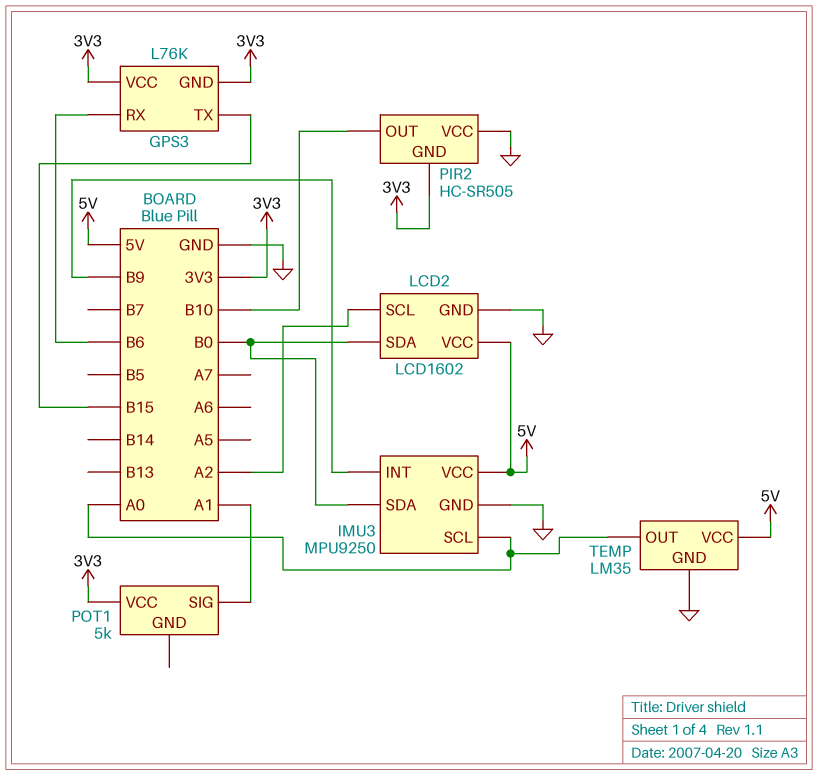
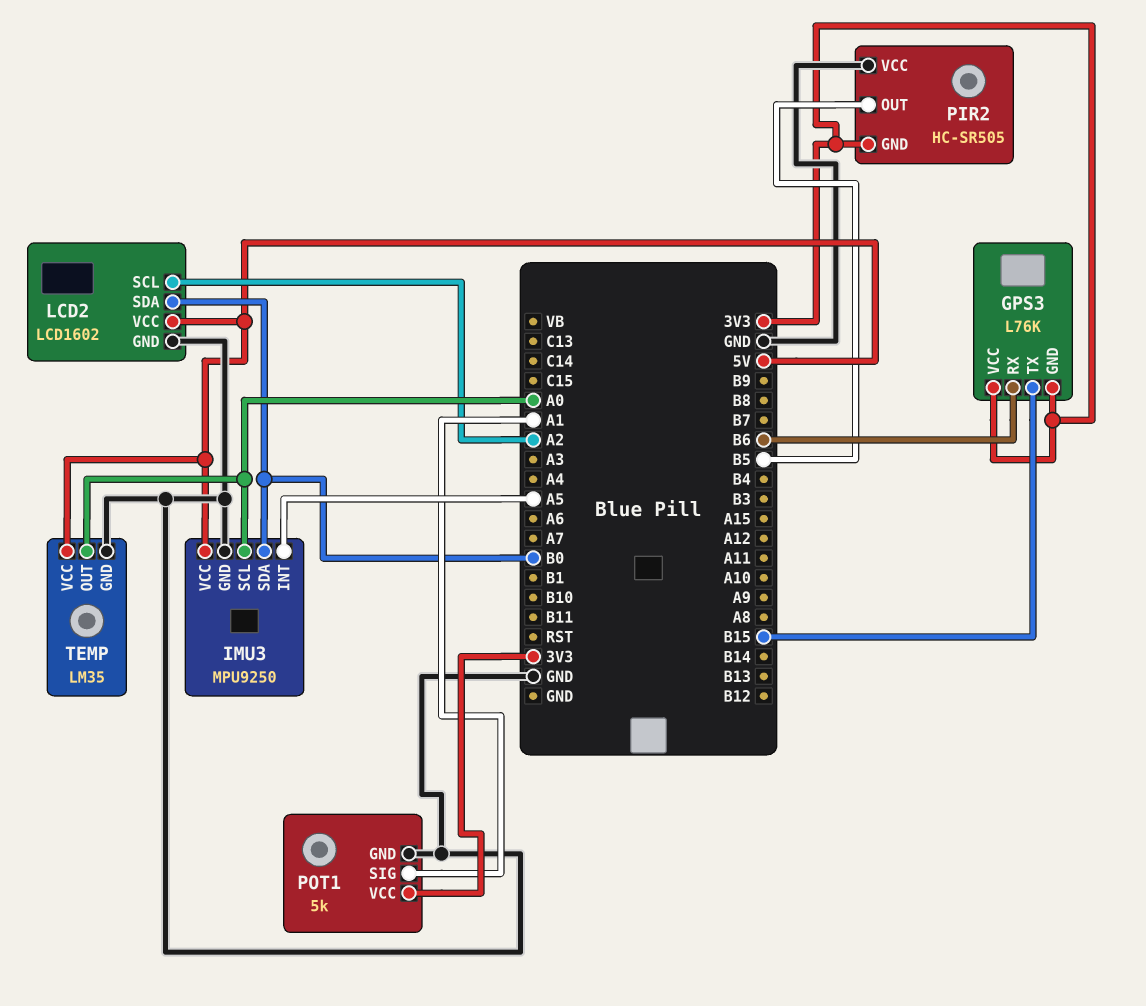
IMU3 pin INT: B9 -> A5
PIR2 pin OUT: B10 -> B5
POT1 pin GND: none -> GND

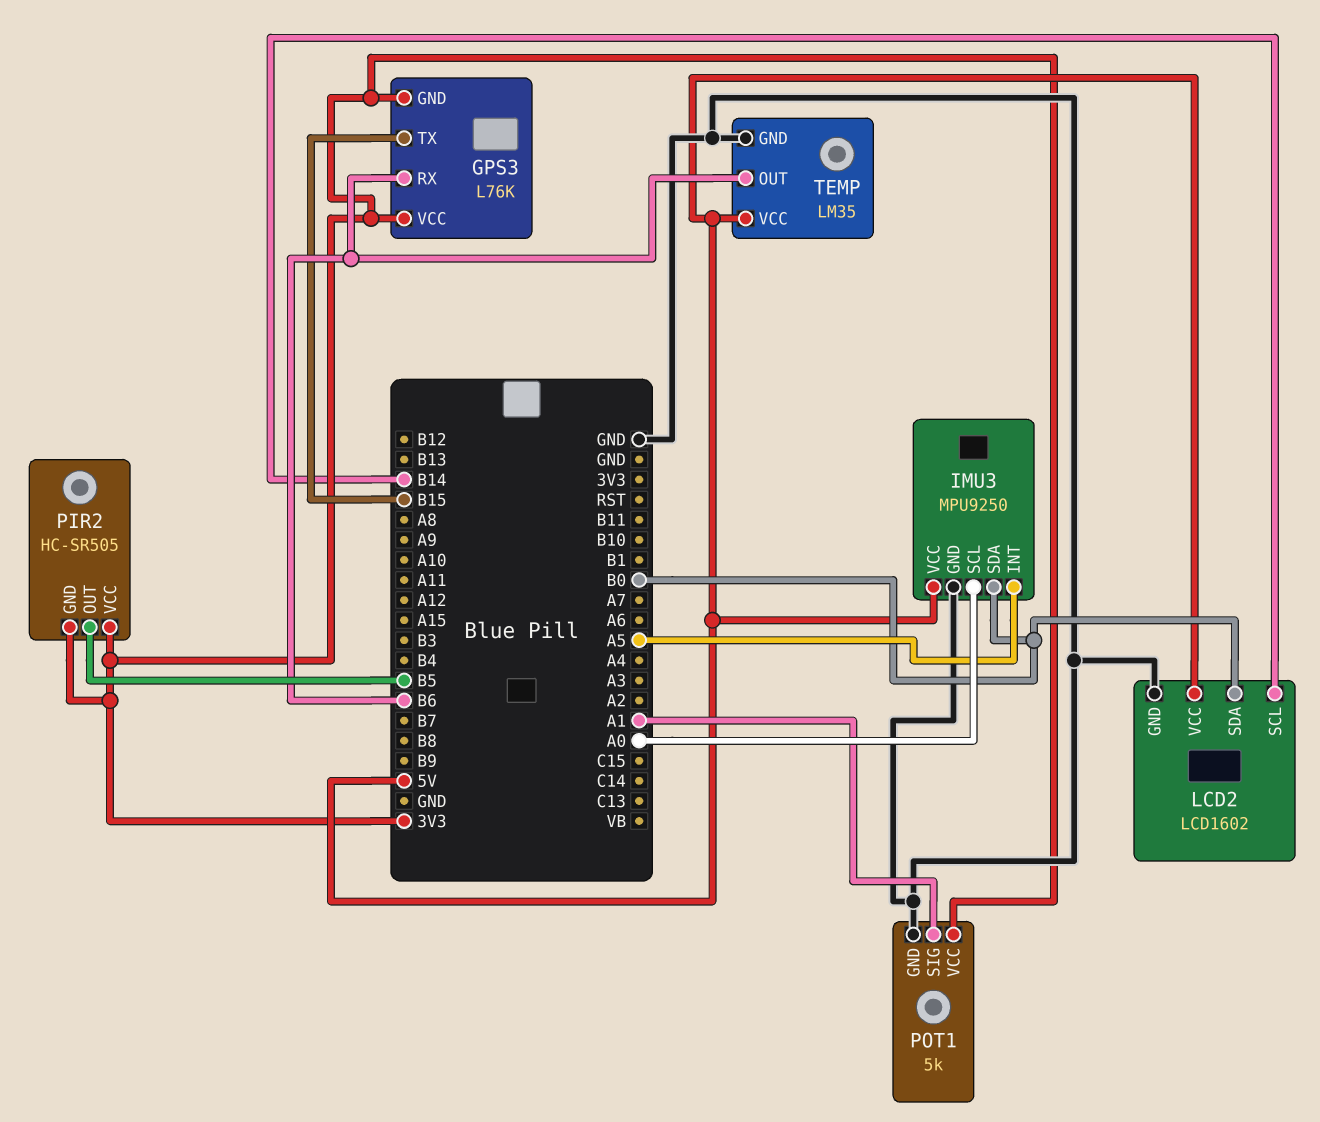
LCD2 pin SCL: A2 -> B14
PIR2 pin VCC: GND -> 3V3
TEMP pin OUT: A0 -> B6

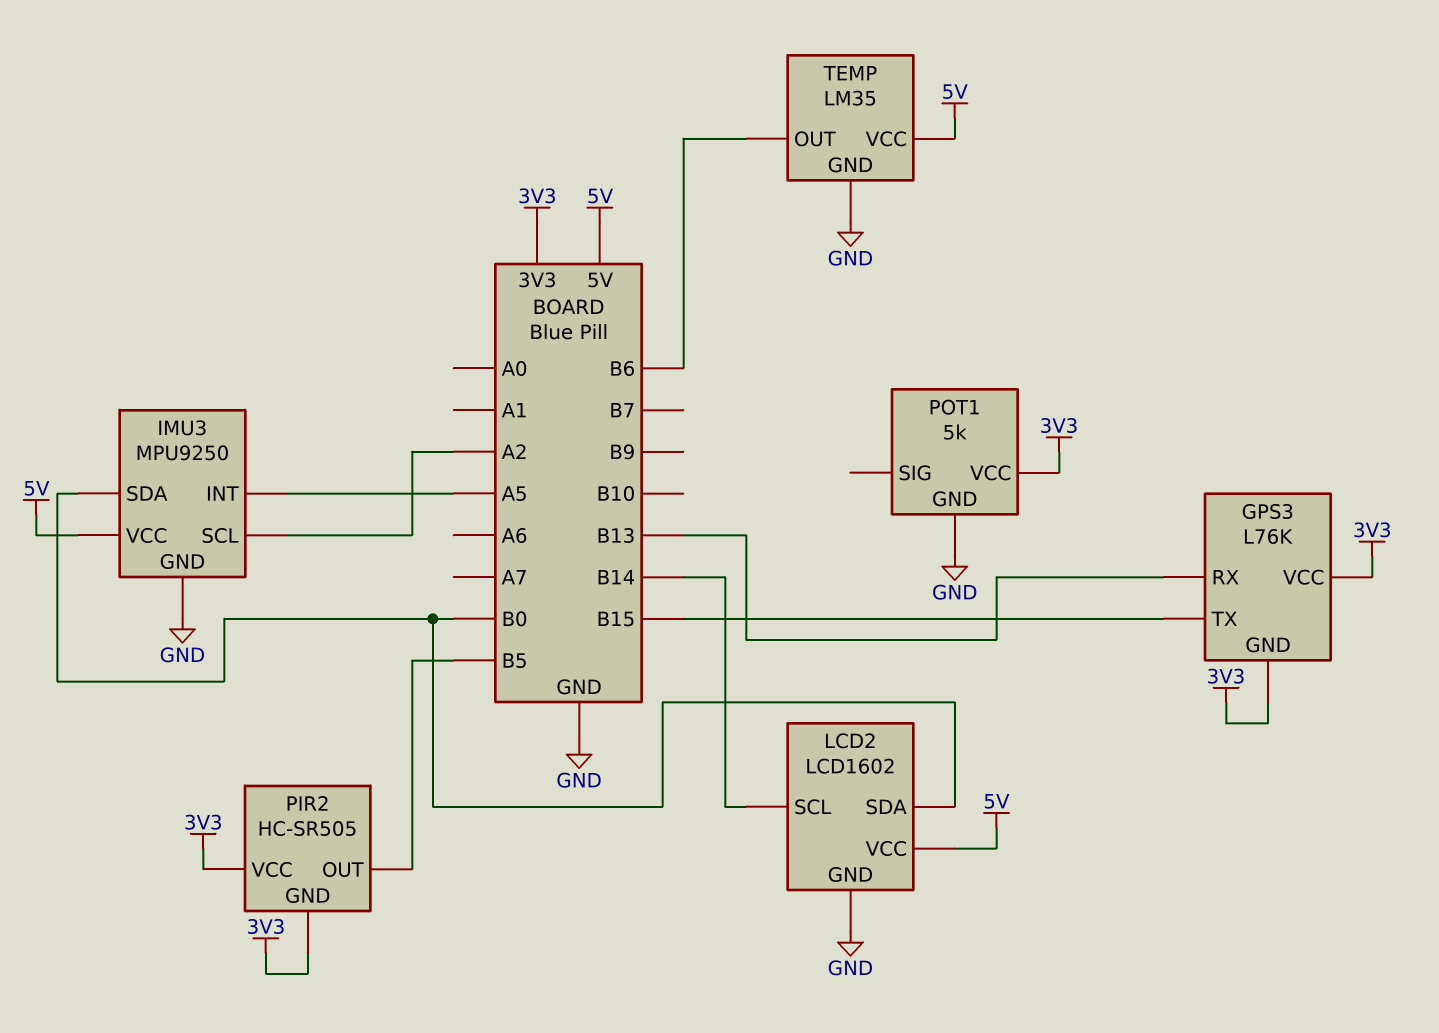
GPS3 pin RX: B6 -> B13
IMU3 pin SCL: A0 -> A2
POT1 pin SIG: A1 -> none

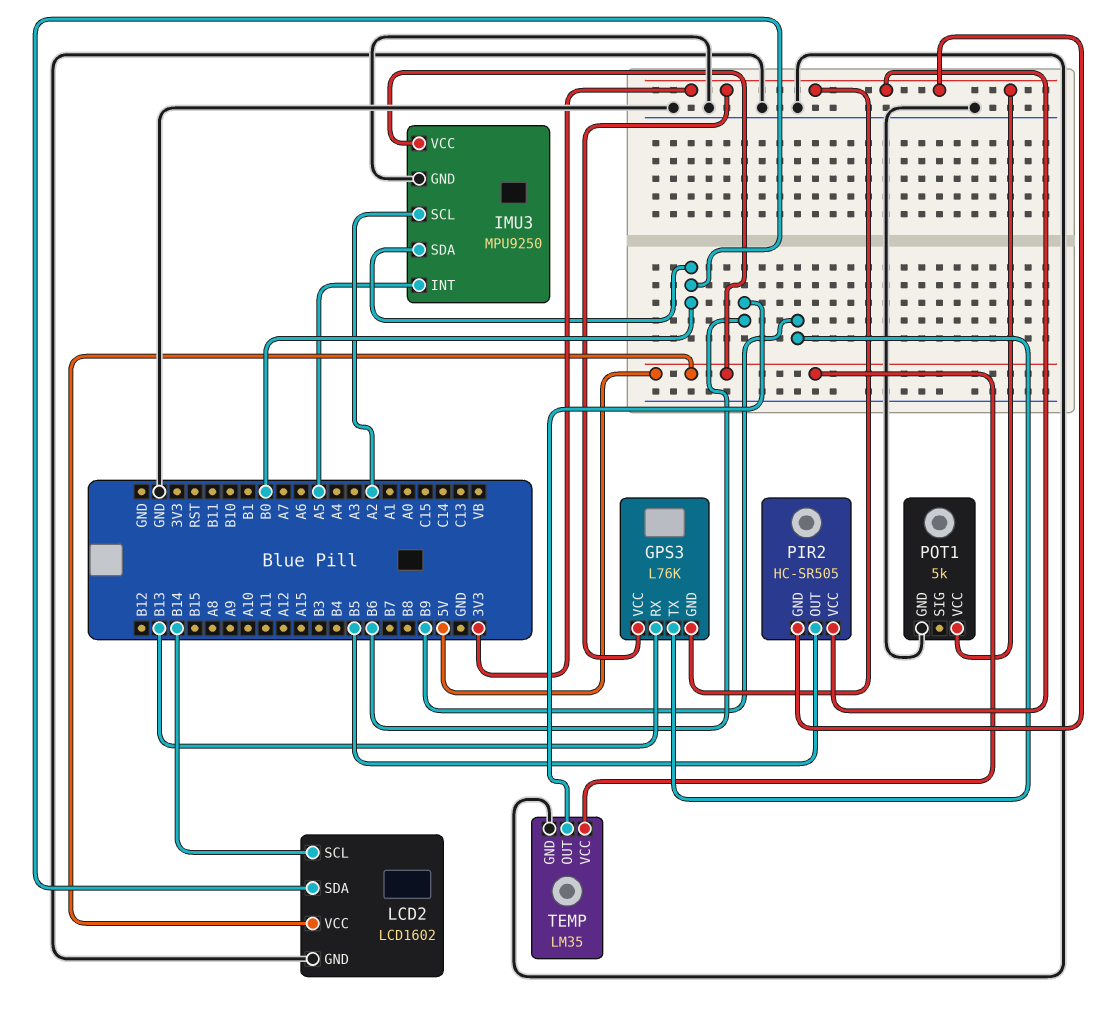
GPS3 pin TX: B15 -> B9

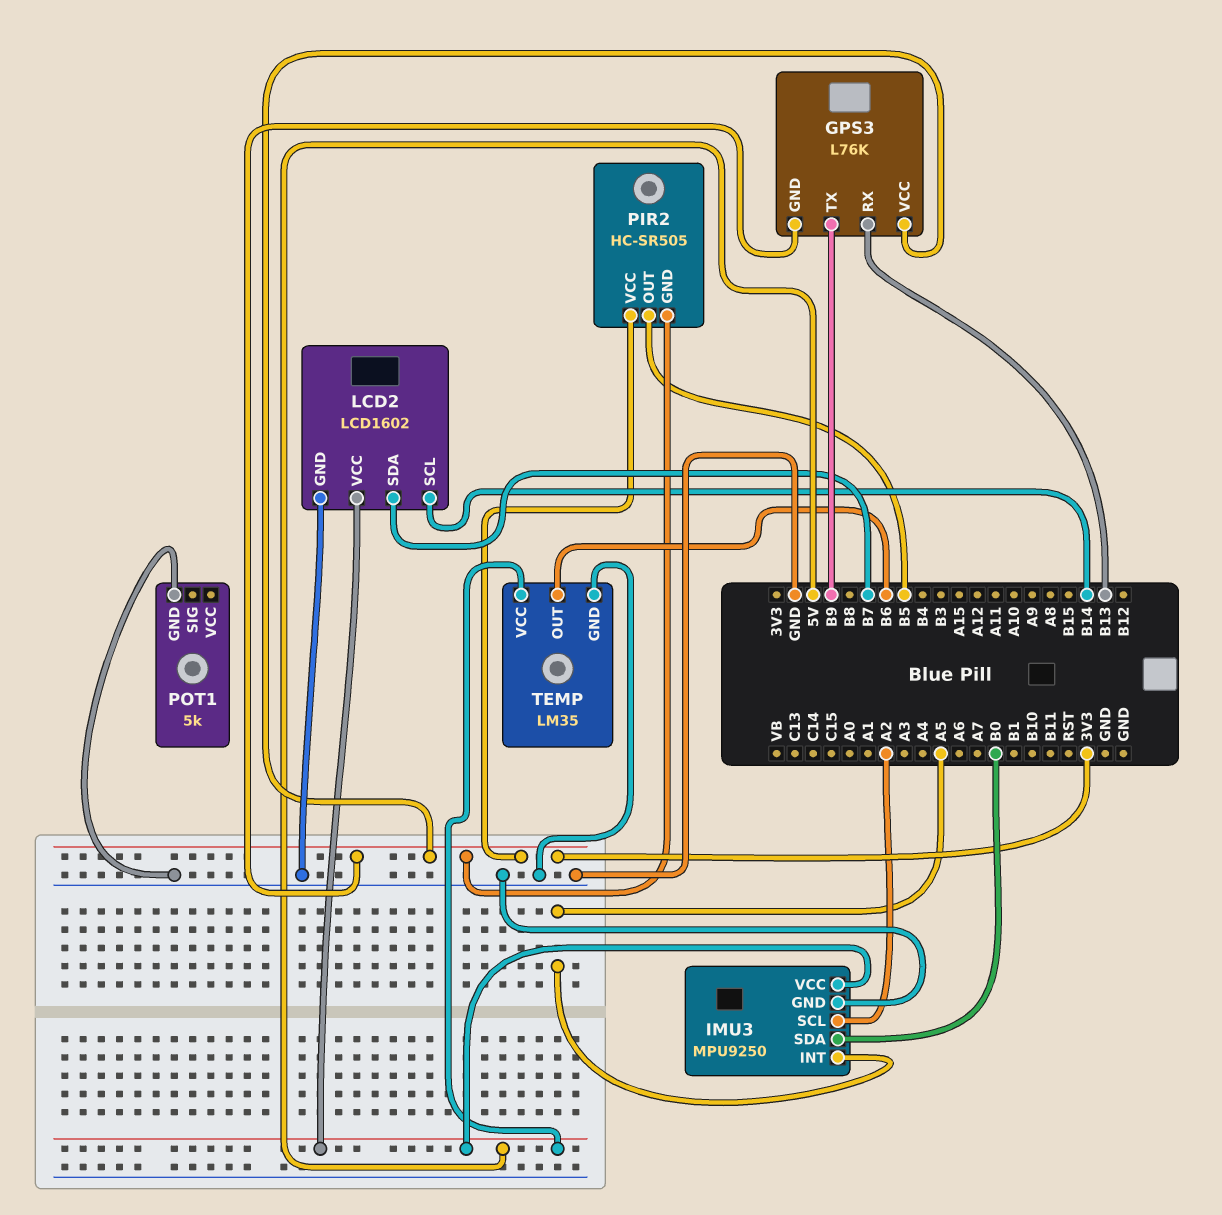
LCD2 pin SDA: B0 -> B7
POT1 pin VCC: 3V3 -> none

